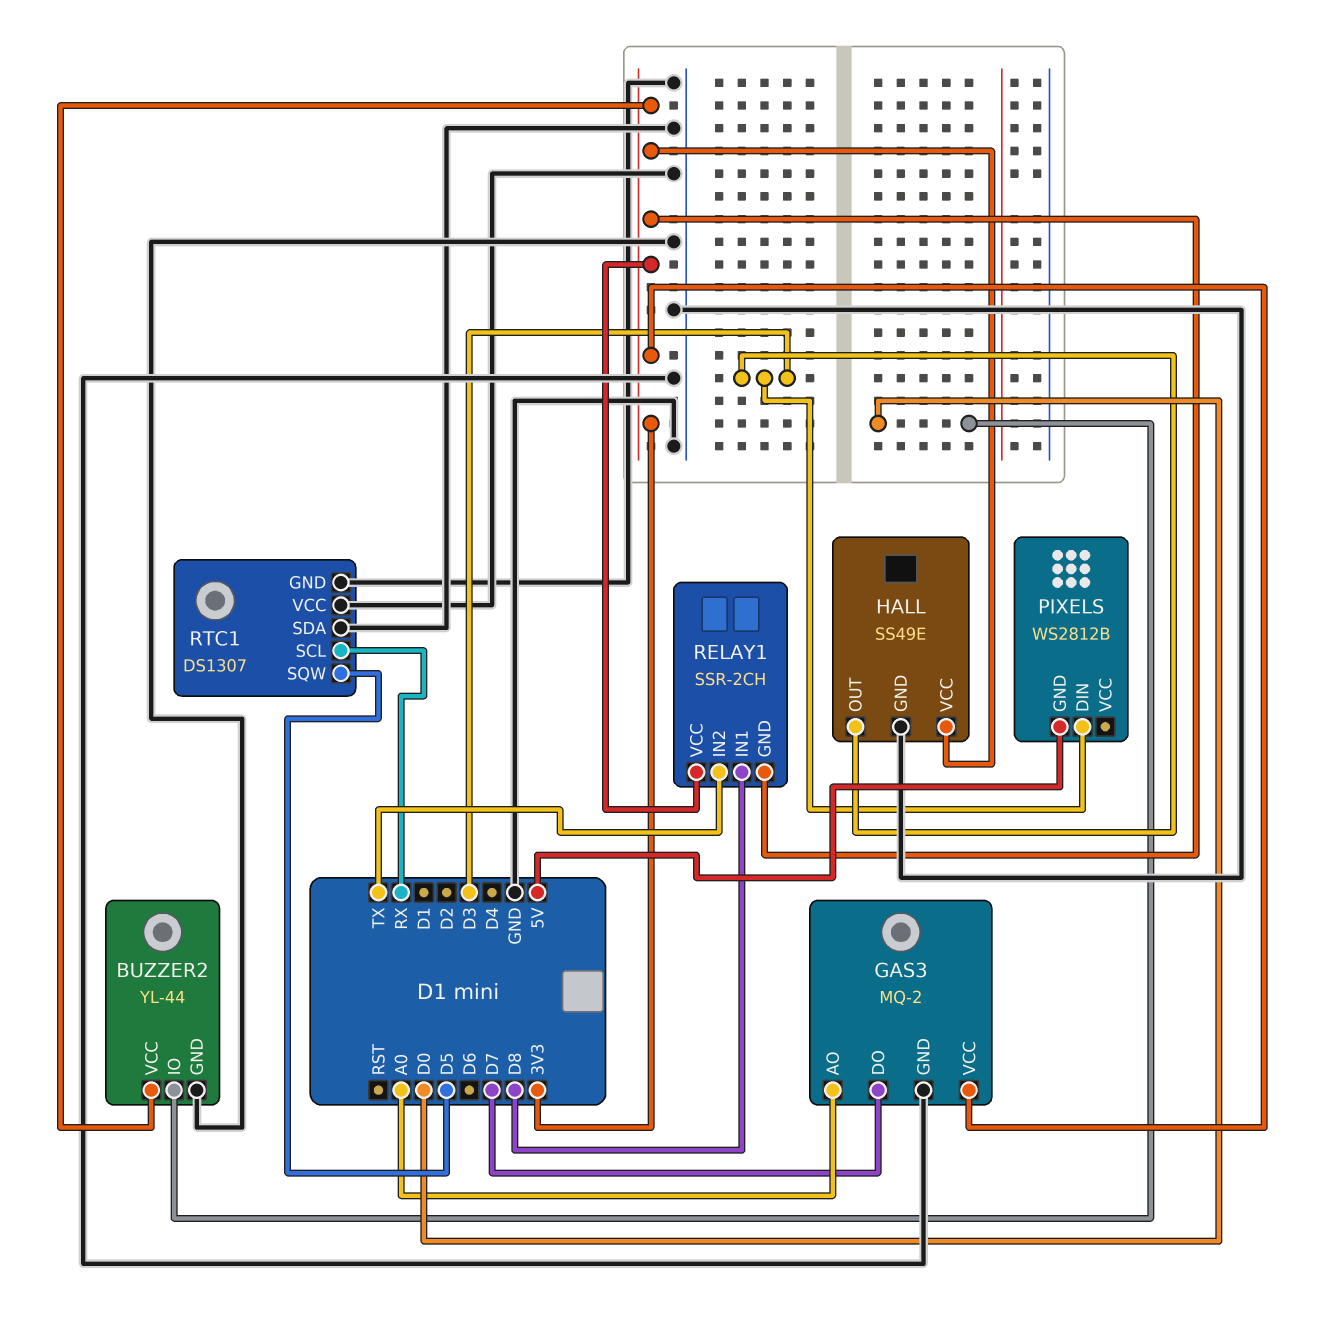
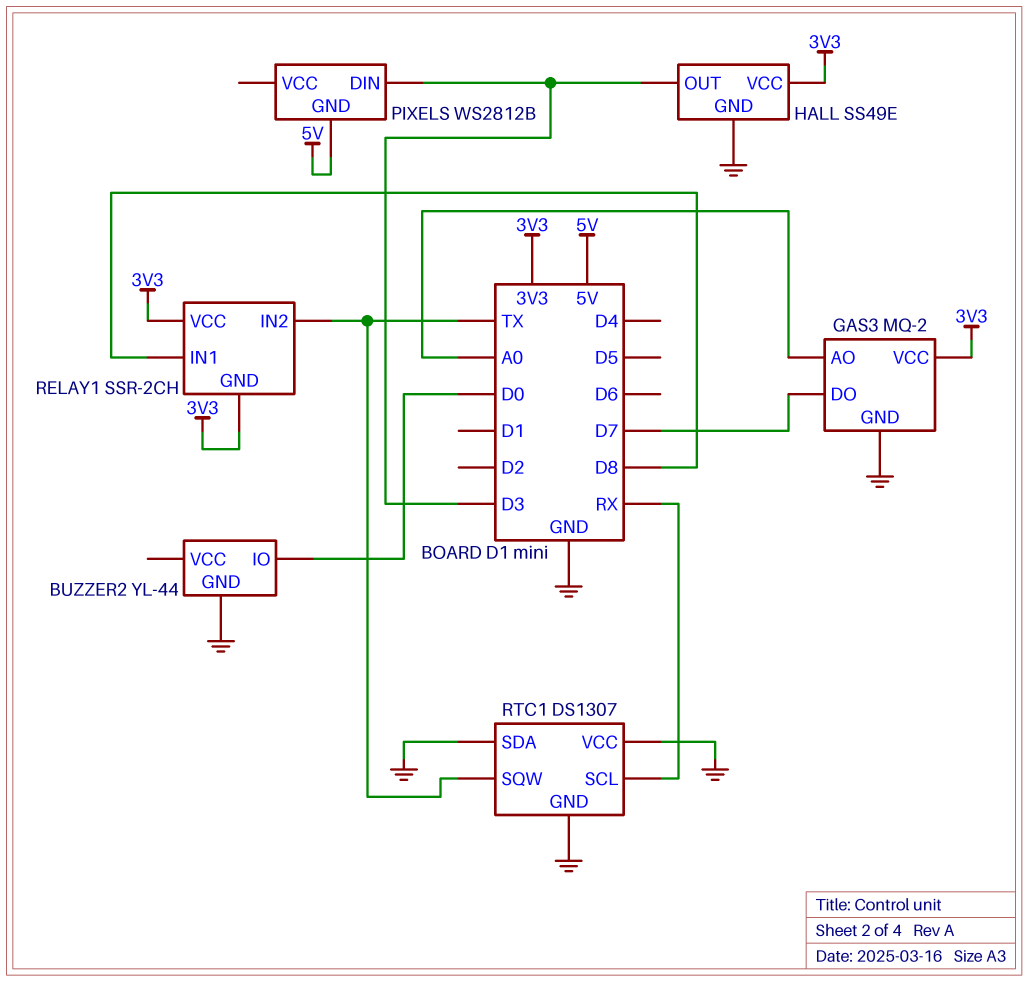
BUZZER2 pin VCC: 3V3 -> none
RTC1 pin SQW: D5 -> TX

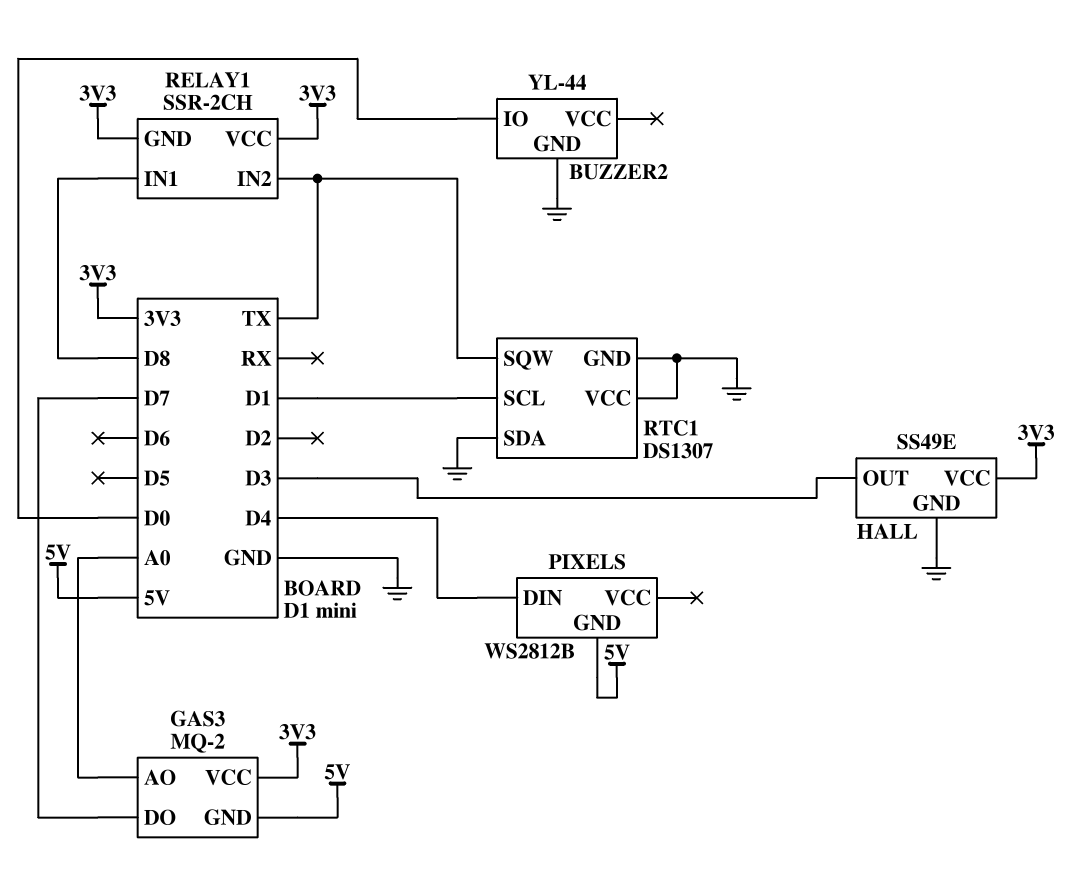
GAS3 pin GND: GND -> 5V
PIXELS pin DIN: D3 -> D4
RTC1 pin SCL: RX -> D1

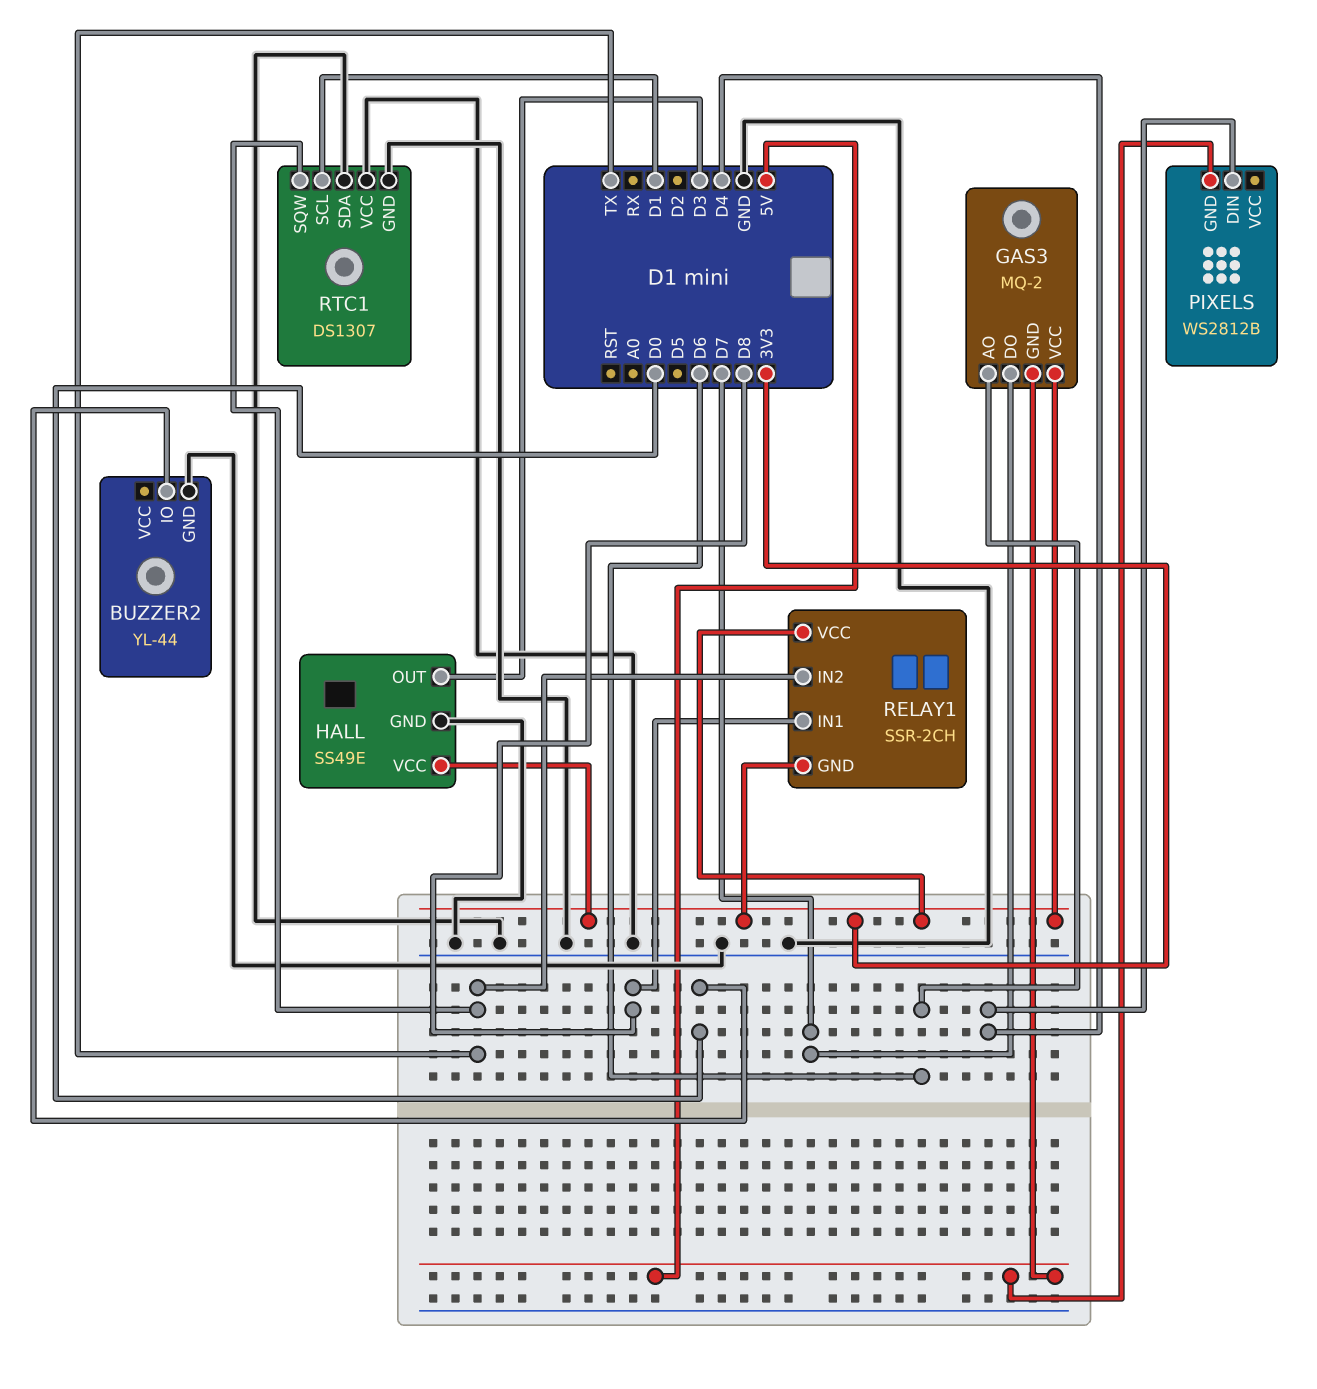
GAS3 pin AO: A0 -> D6

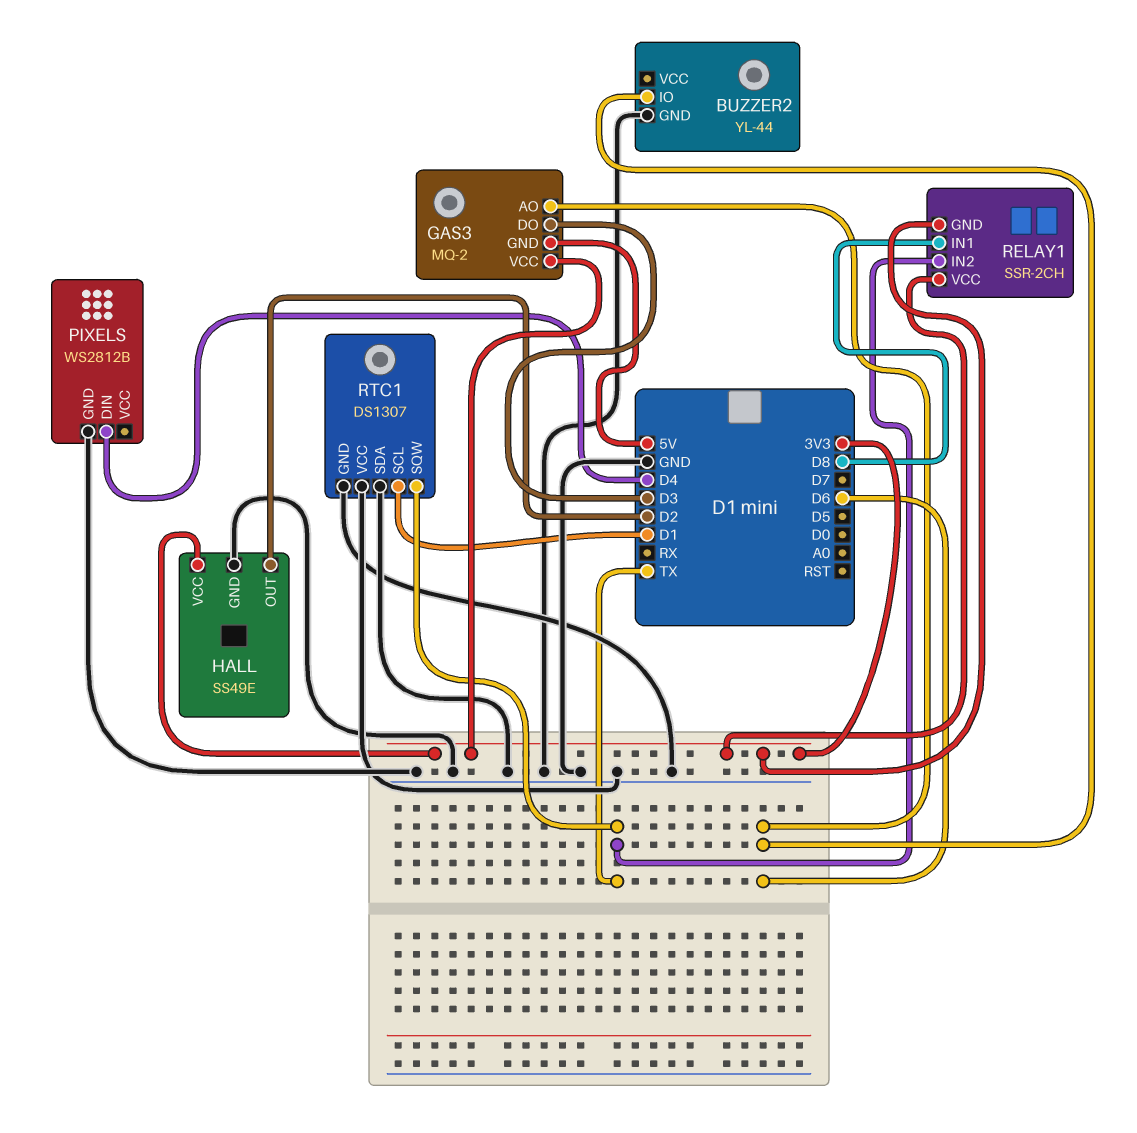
BUZZER2 pin IO: D0 -> D6
GAS3 pin DO: D7 -> D3
HALL pin OUT: D3 -> D2
PIXELS pin GND: 5V -> GND

